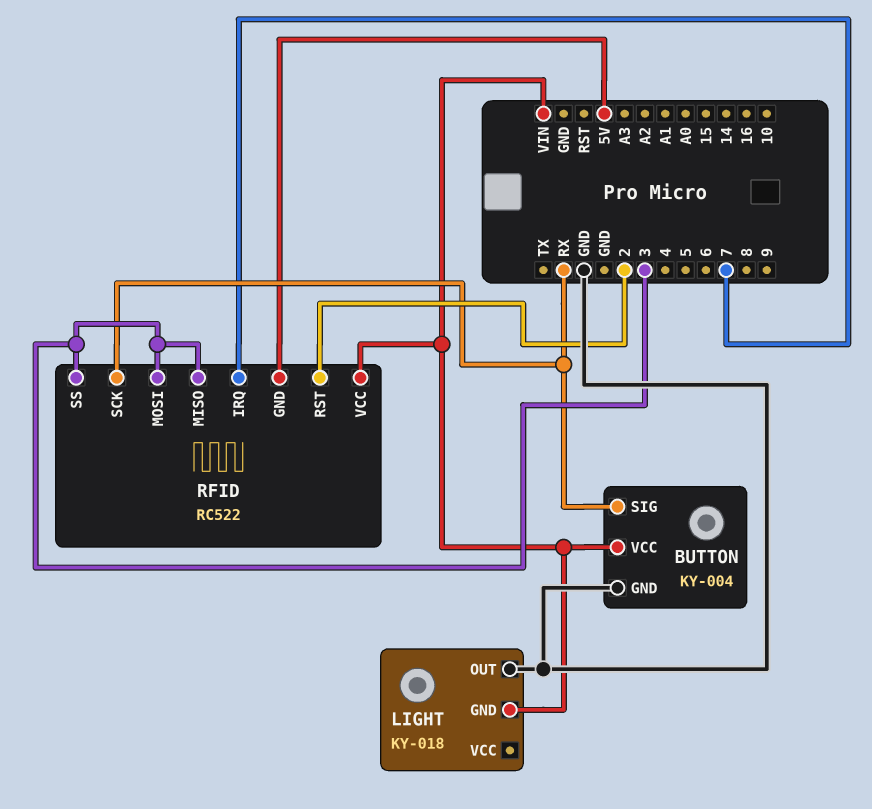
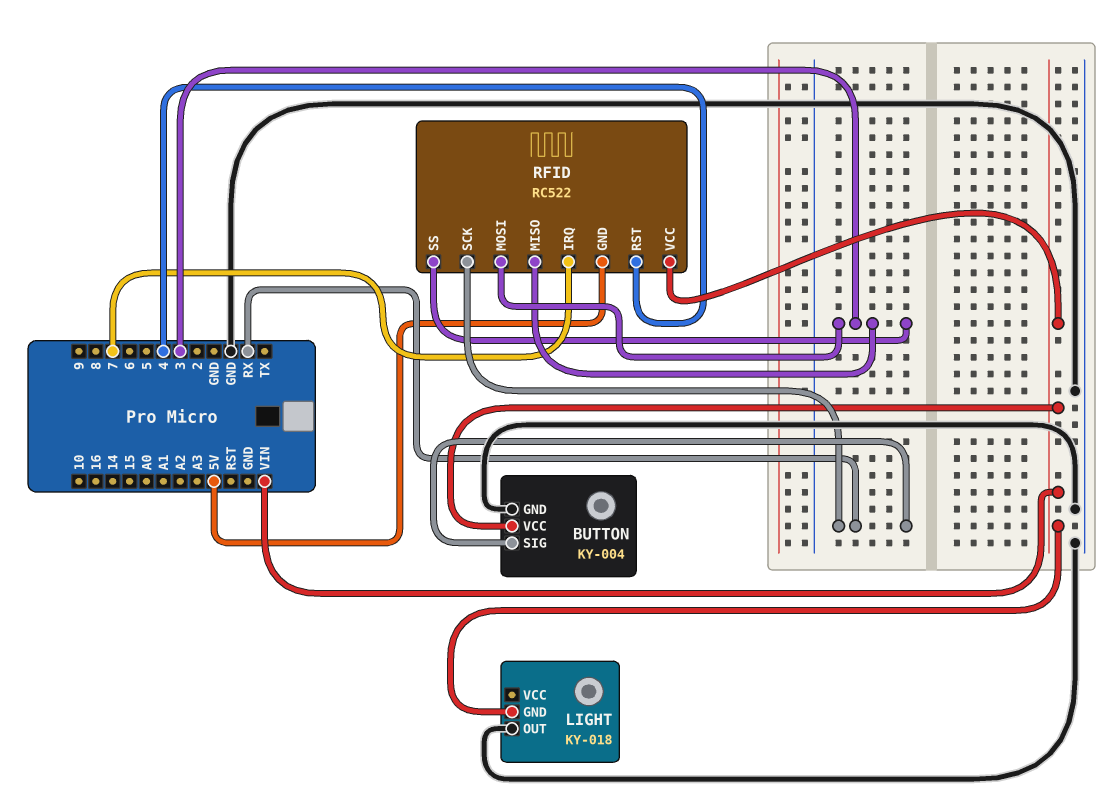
RFID pin RST: 2 -> 4

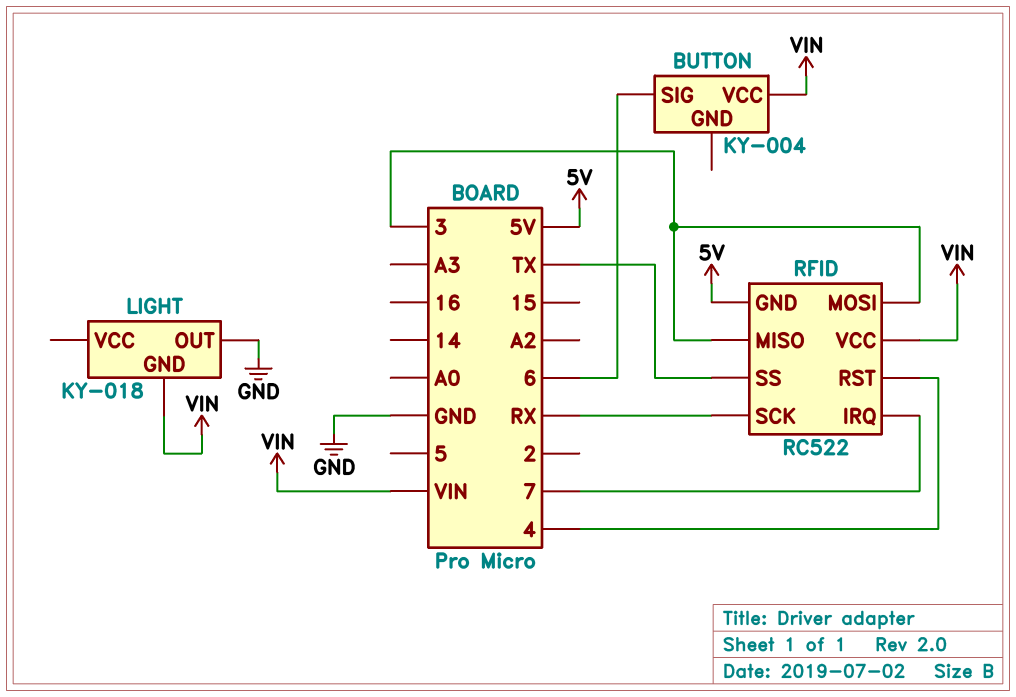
BUTTON pin GND: GND -> none
BUTTON pin SIG: RX -> 6
RFID pin SS: 3 -> TX

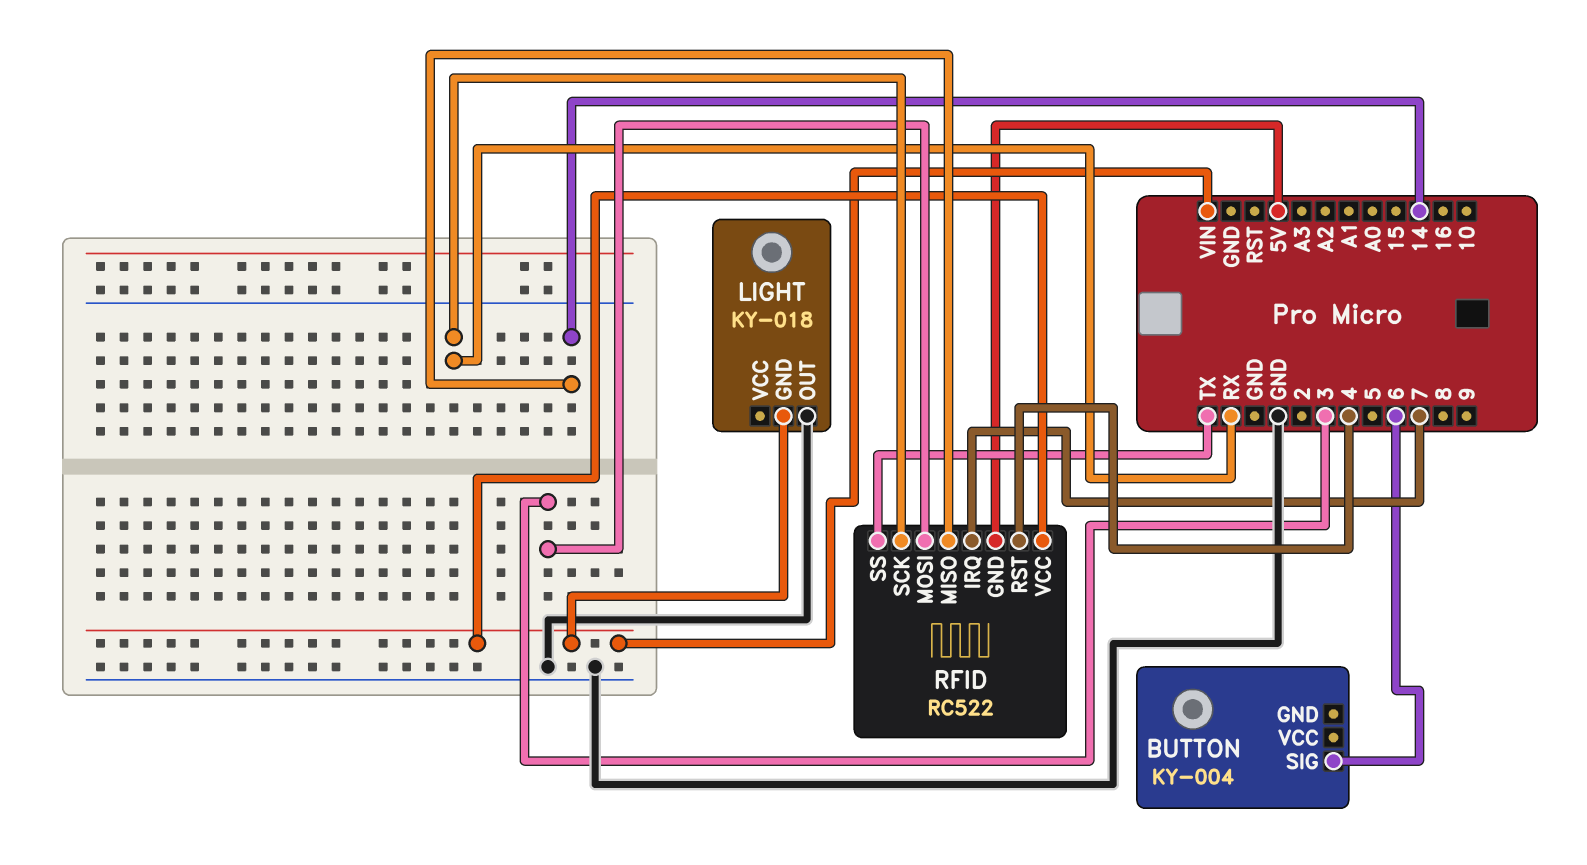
BUTTON pin VCC: VIN -> none
RFID pin MISO: 3 -> 14

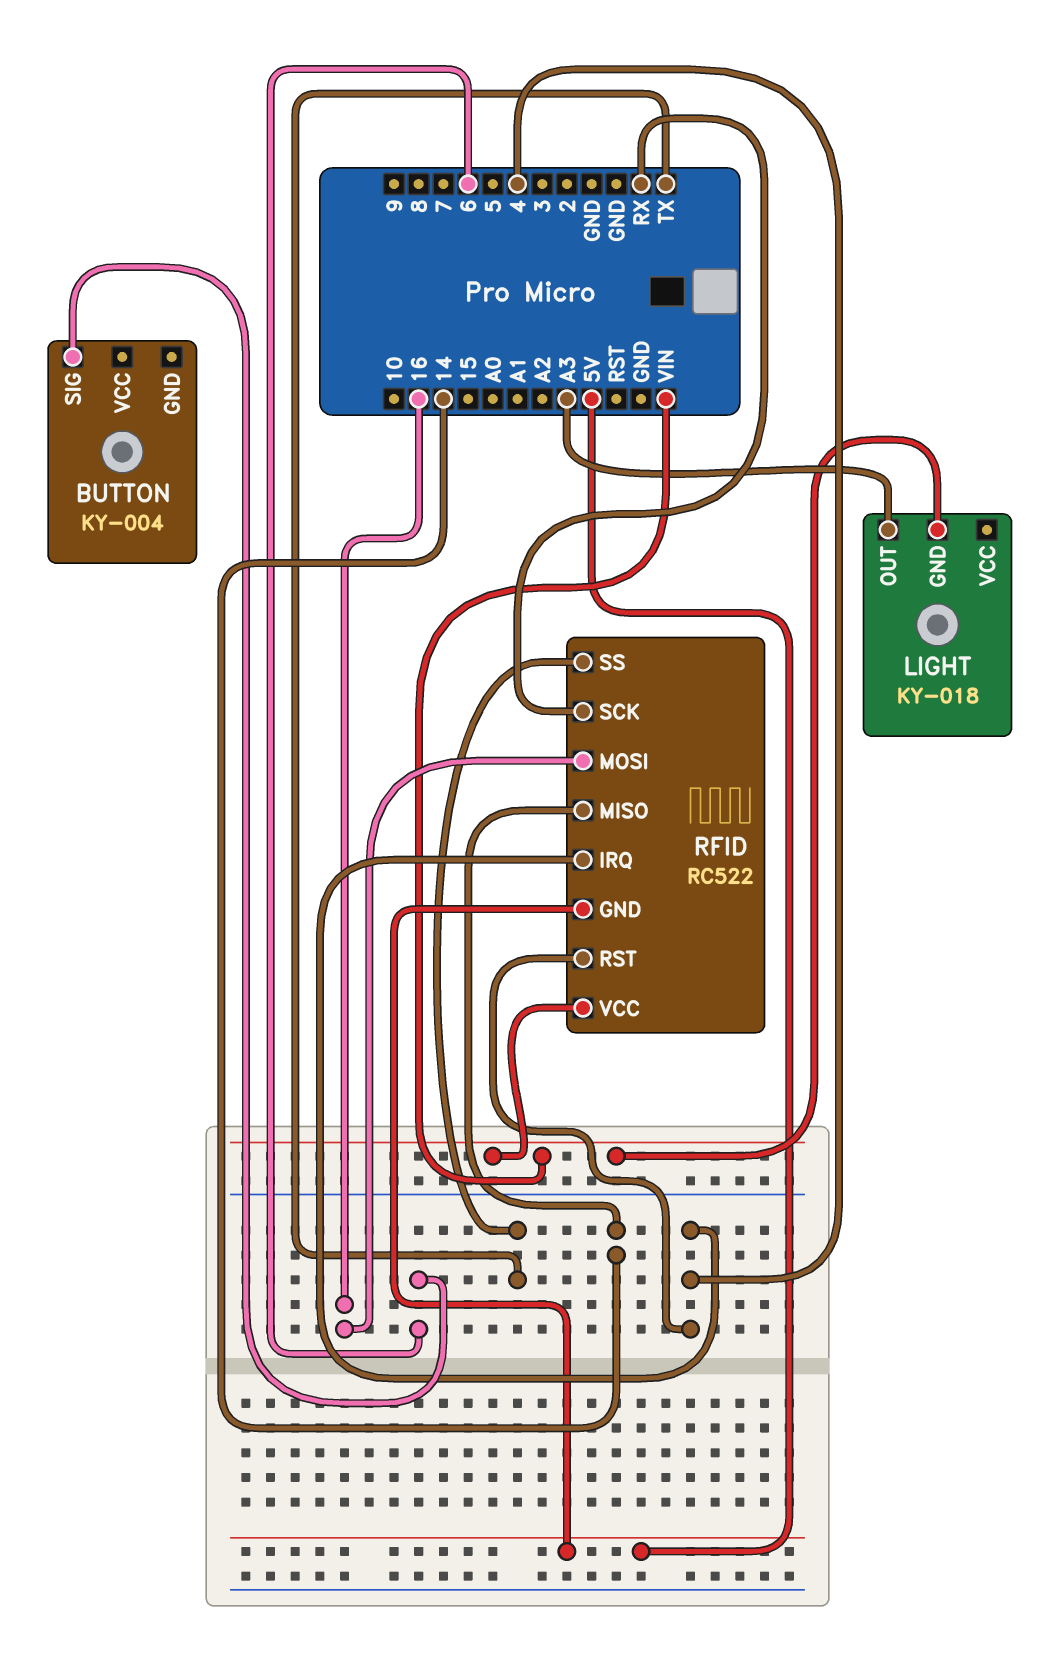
LIGHT pin OUT: GND -> A3
RFID pin IRQ: 7 -> 4
RFID pin MOSI: 3 -> 16

